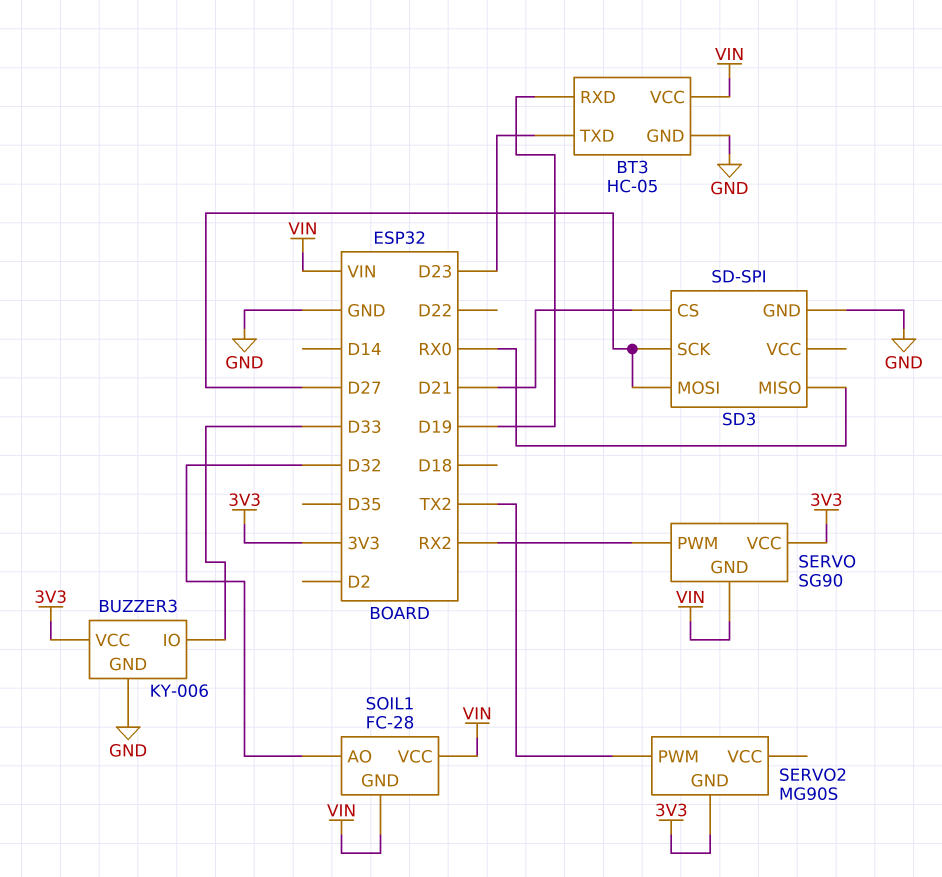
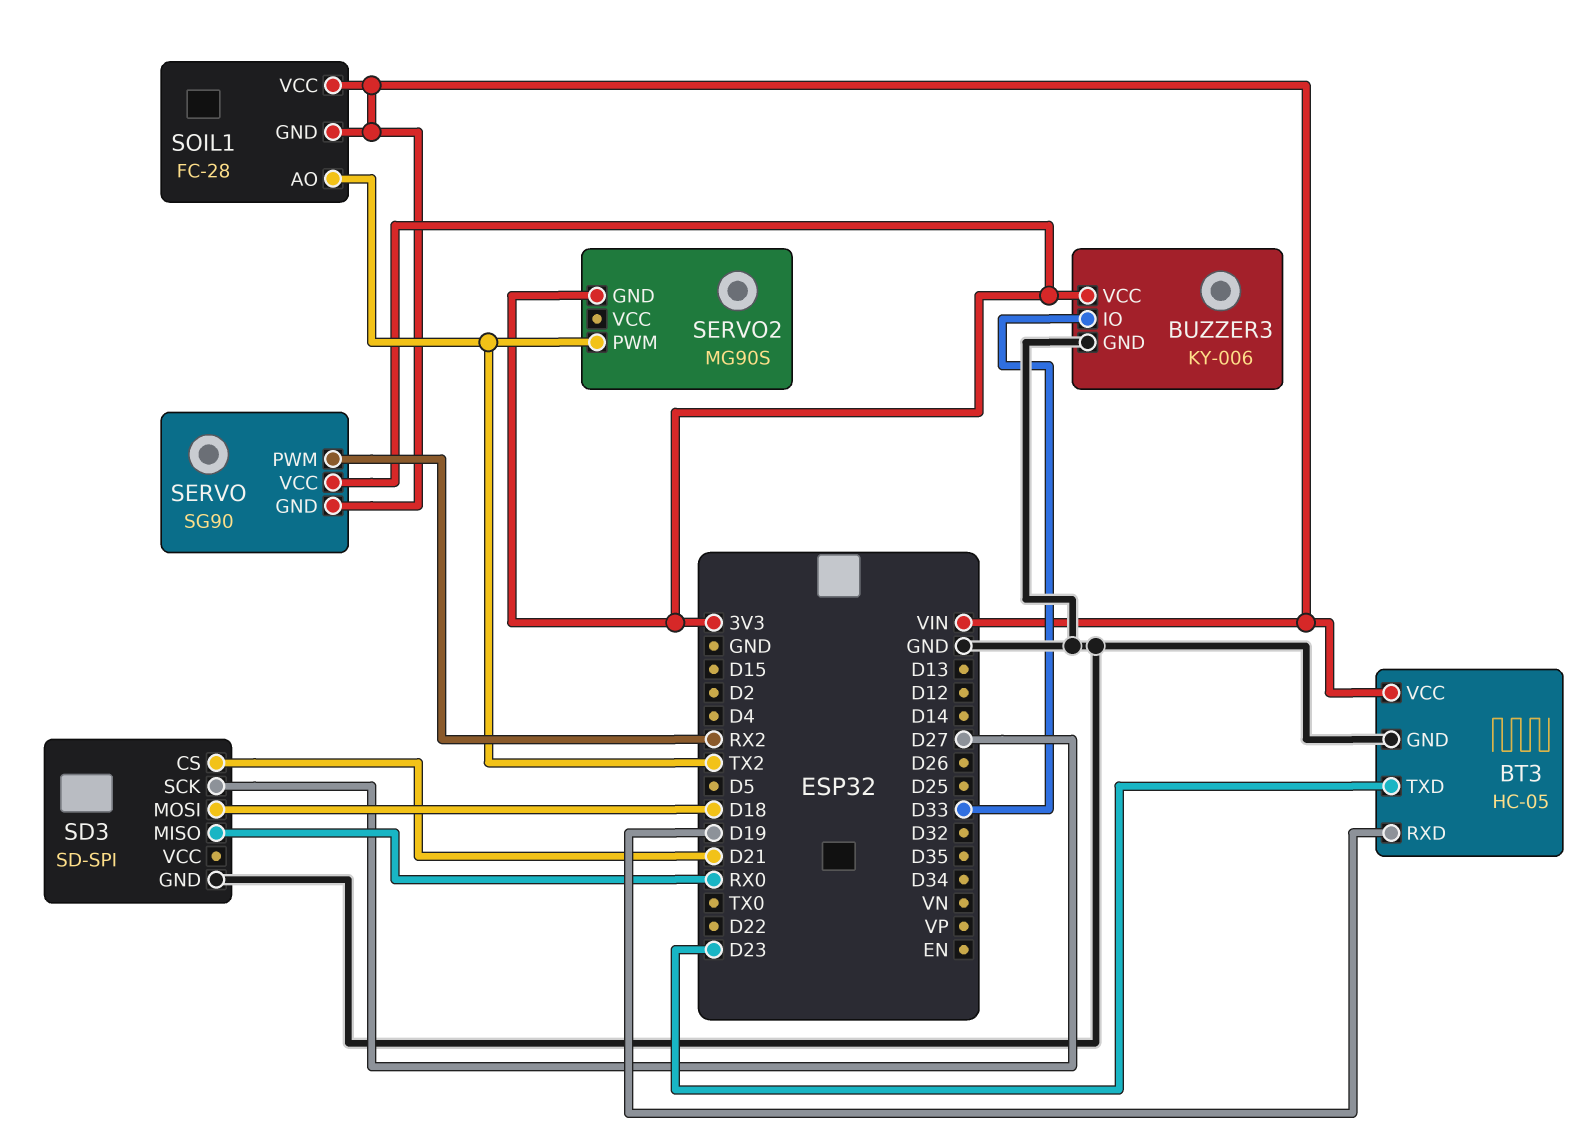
SD3 pin MOSI: D27 -> D18
SOIL1 pin AO: D32 -> TX2

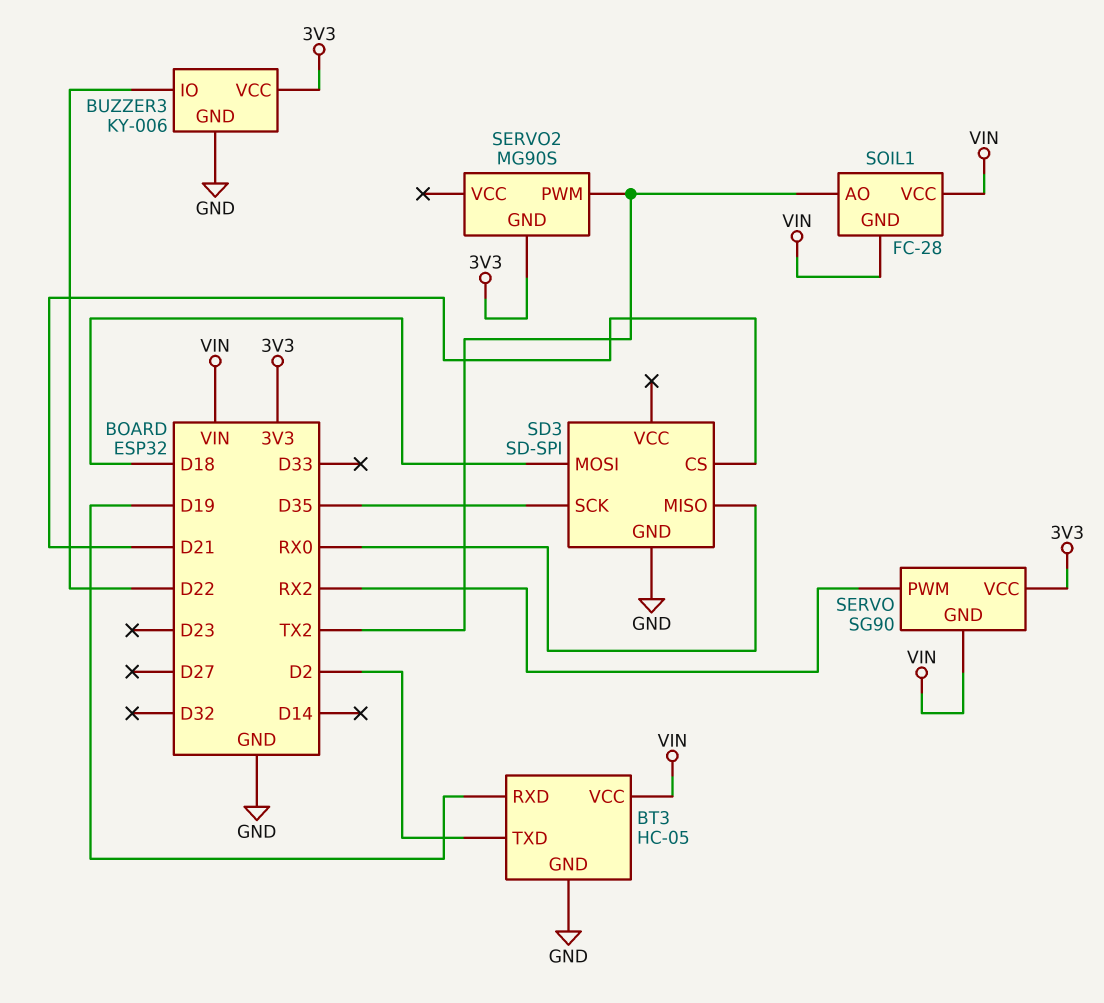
BT3 pin TXD: D23 -> D2
BUZZER3 pin IO: D33 -> D22
SD3 pin SCK: D27 -> D35

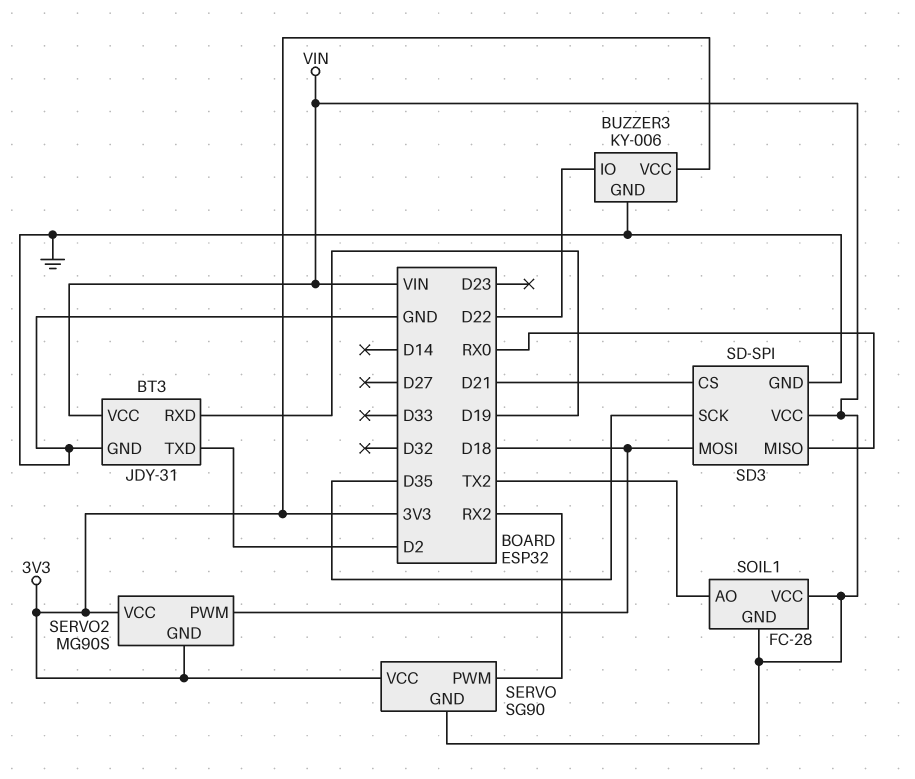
BT3: HC-05 -> JDY-31
SD3 pin VCC: none -> VIN
SERVO2 pin PWM: TX2 -> D18
SERVO2 pin VCC: none -> 3V3

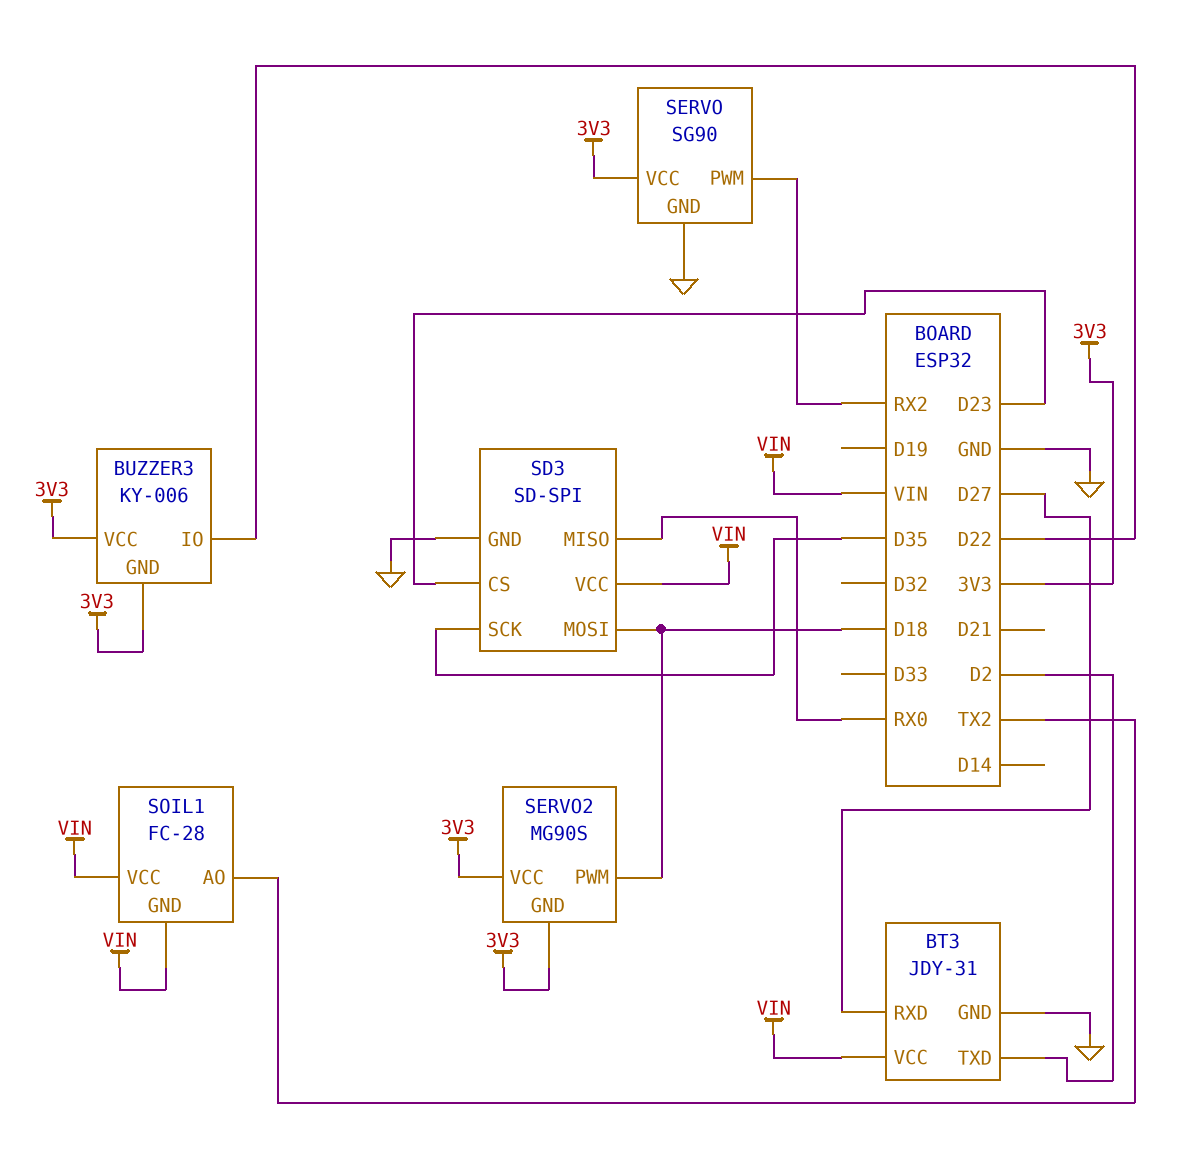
BT3 pin RXD: D19 -> D27
BUZZER3 pin GND: GND -> 3V3
SD3 pin CS: D21 -> D23
SERVO pin GND: VIN -> GND

